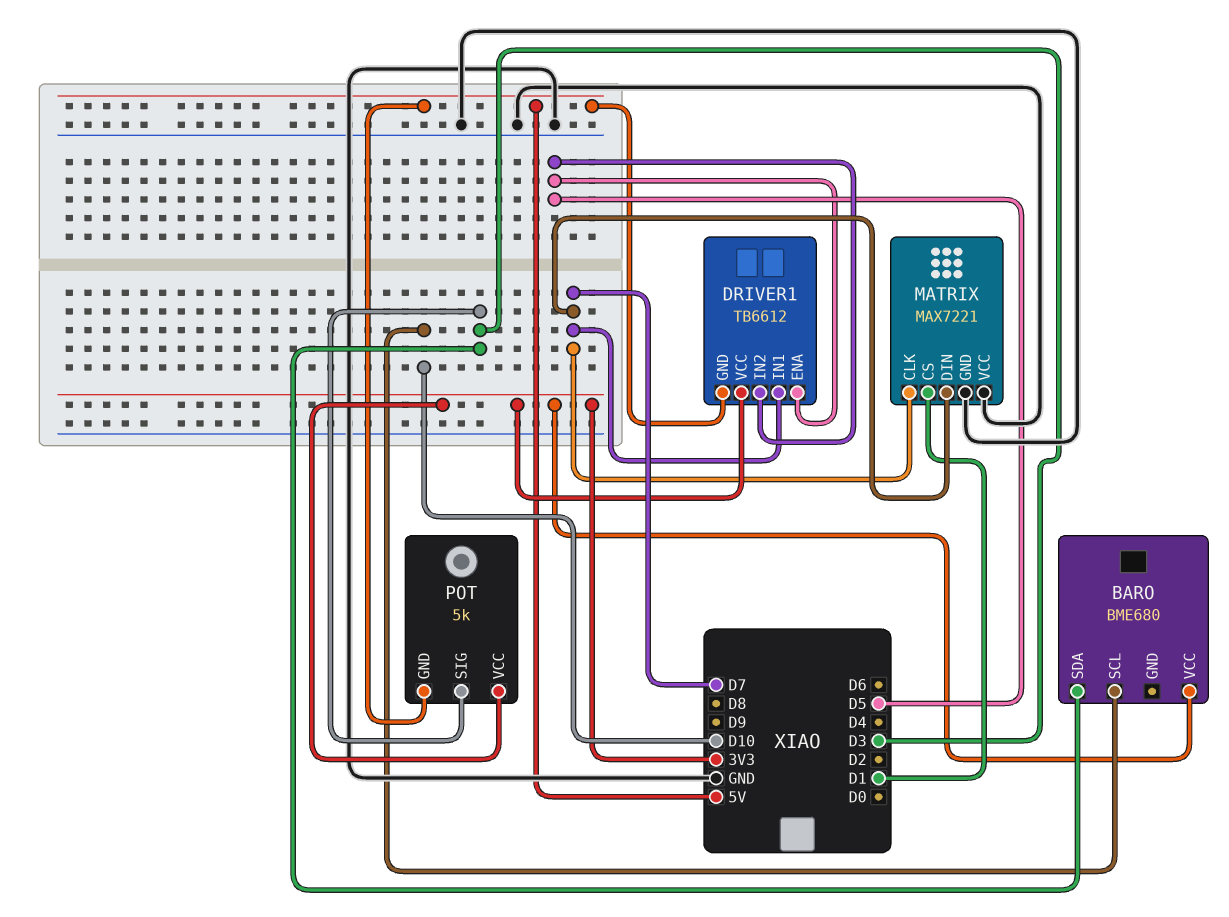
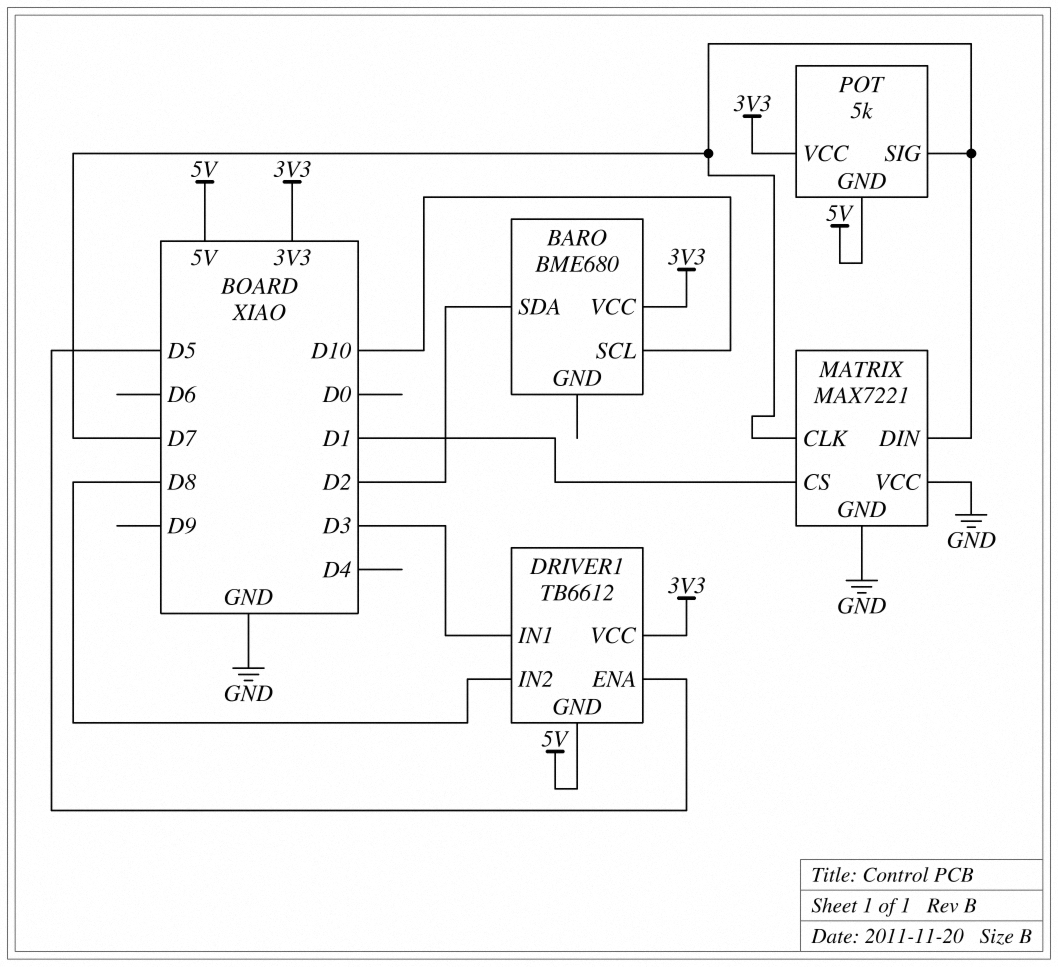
BARO pin SDA: D3 -> D2
DRIVER1 pin IN1: D7 -> D3
DRIVER1 pin IN2: D5 -> D8
POT pin SIG: D3 -> D7

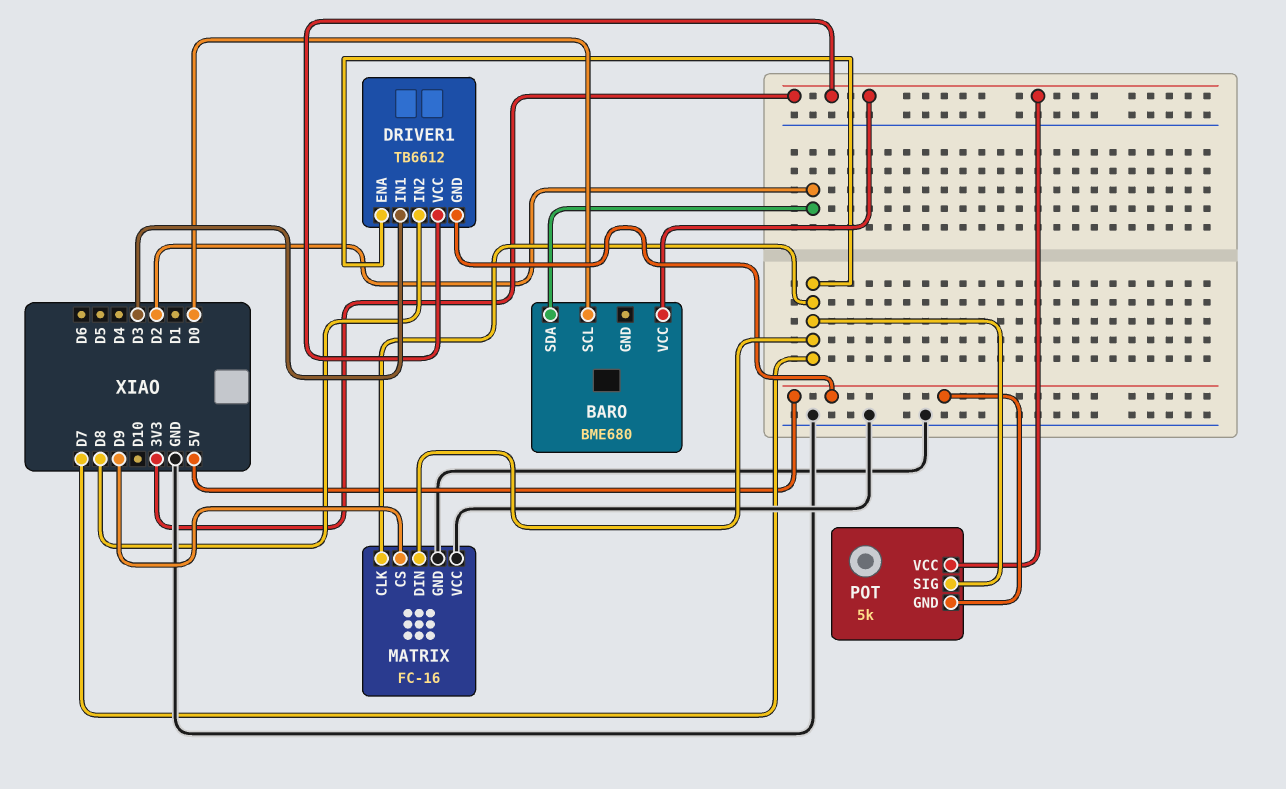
BARO pin SCL: D10 -> D0
DRIVER1 pin ENA: D5 -> D7
MATRIX: MAX7221 -> FC-16
MATRIX pin CS: D1 -> D9

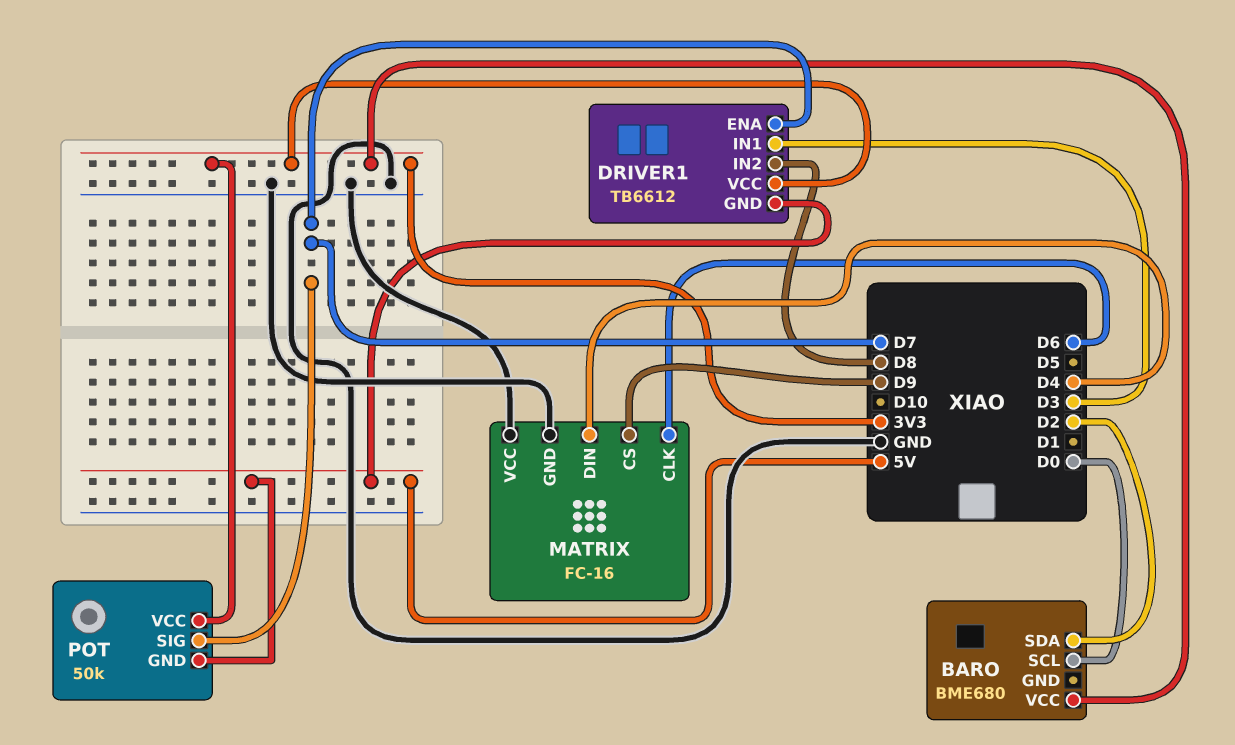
MATRIX pin CLK: D7 -> D6
MATRIX pin DIN: D7 -> D4
POT: 5k -> 50k

